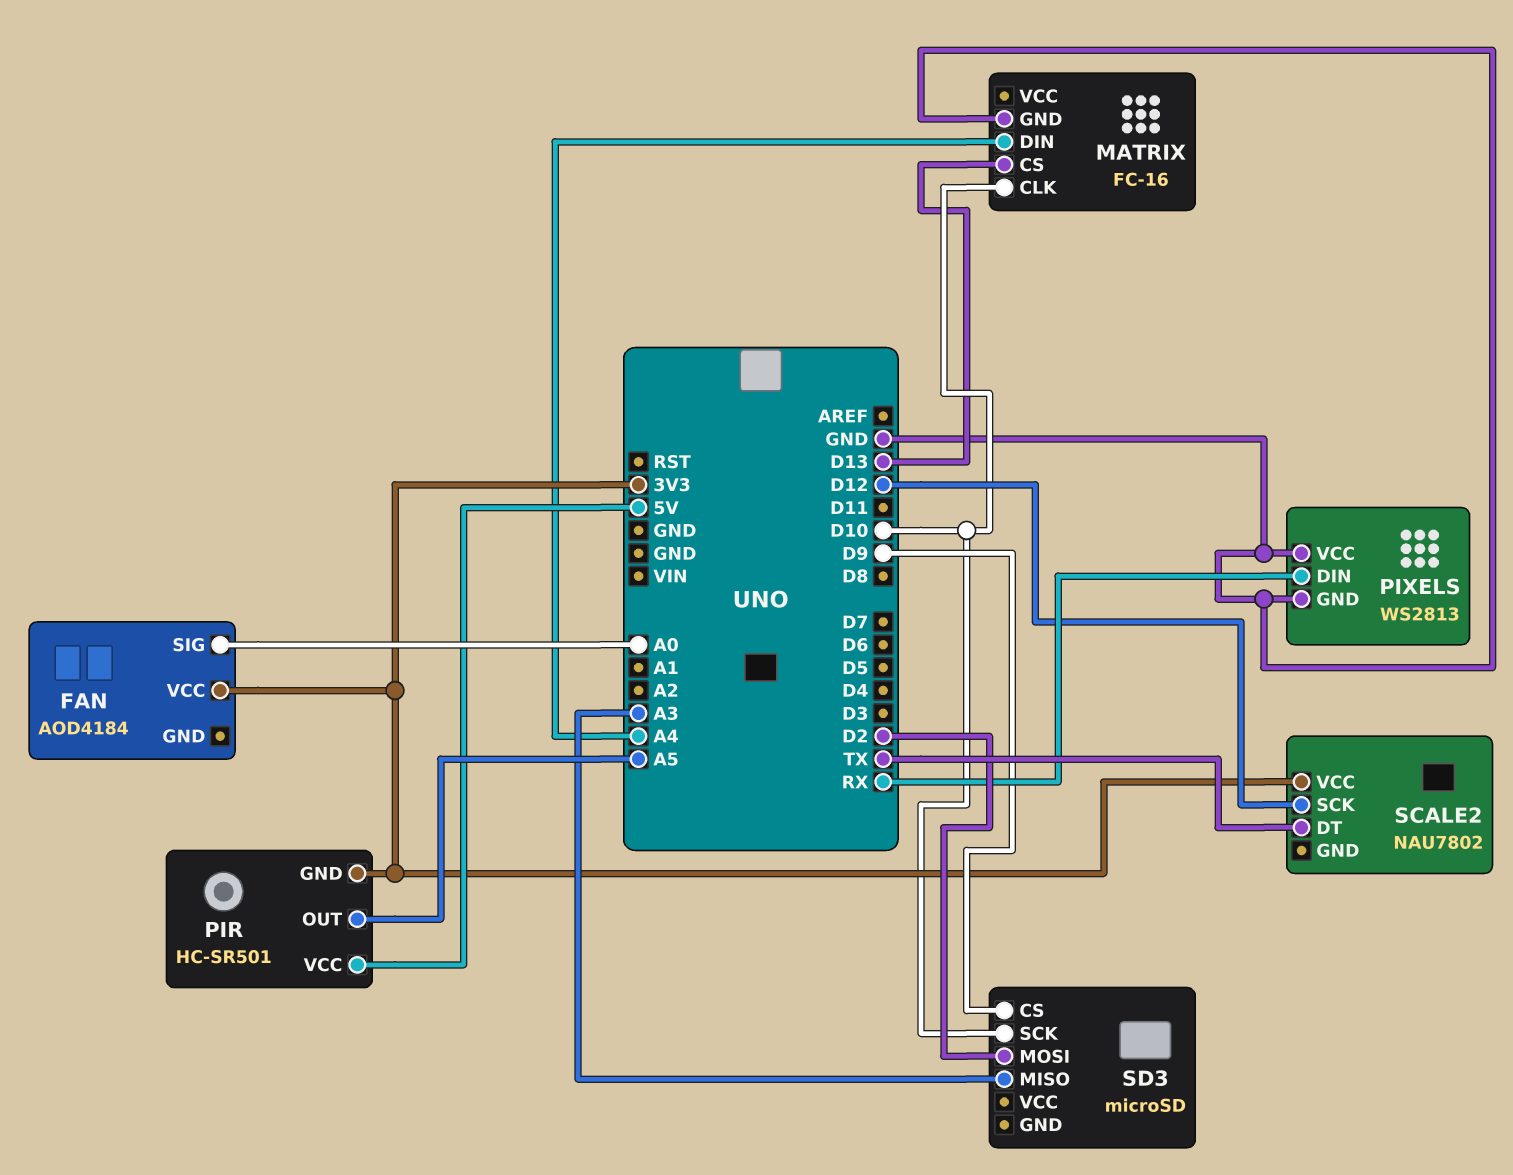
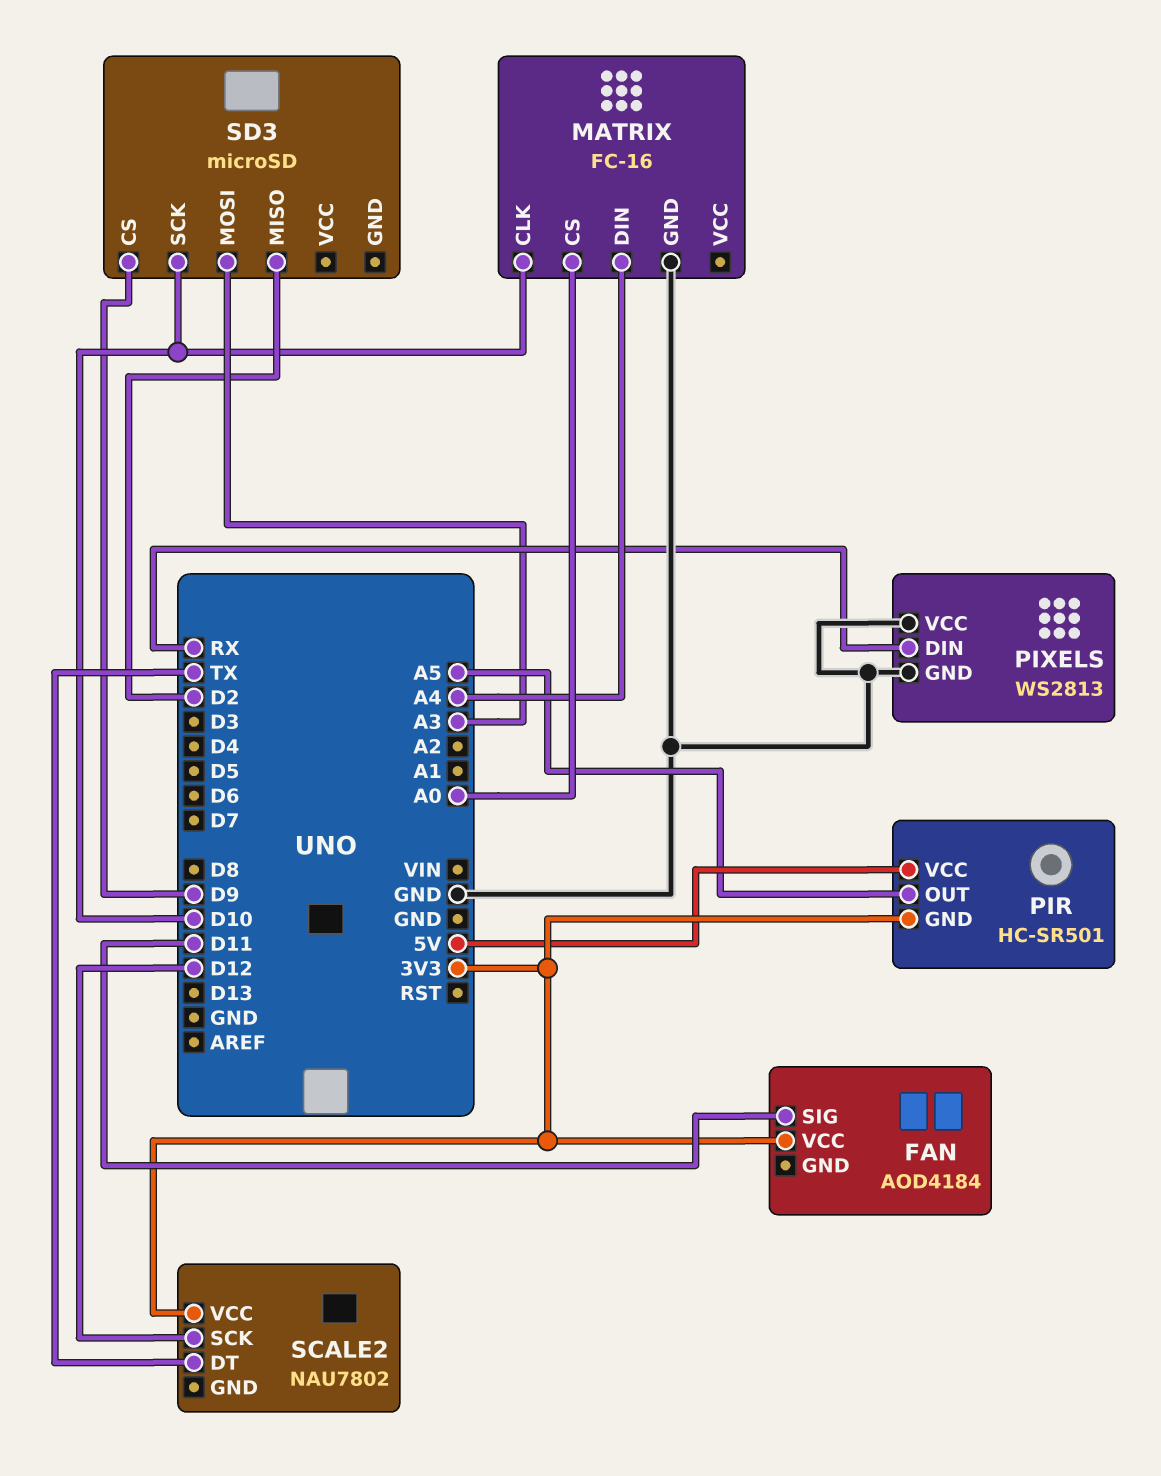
FAN pin SIG: A0 -> D11
MATRIX pin CS: D13 -> A0
SD3 pin MISO: A3 -> D2
SD3 pin MOSI: D2 -> A3

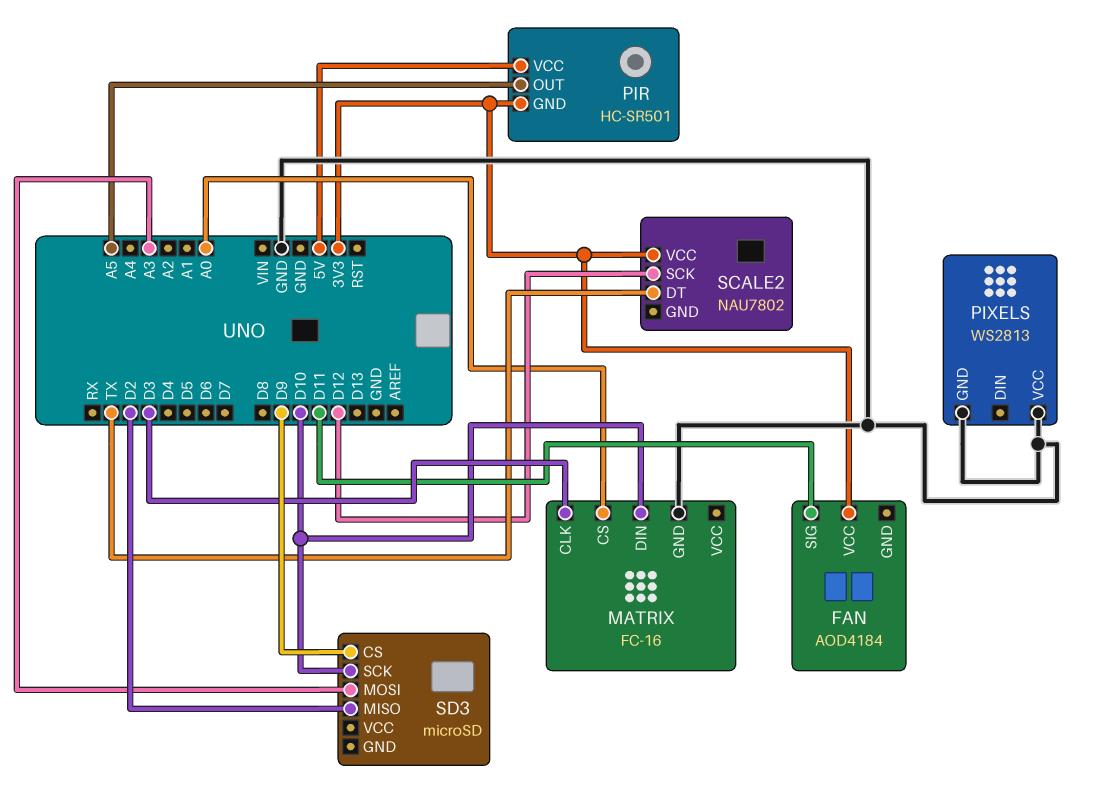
MATRIX pin CLK: D10 -> D3
MATRIX pin DIN: A4 -> D10
PIXELS pin DIN: RX -> none

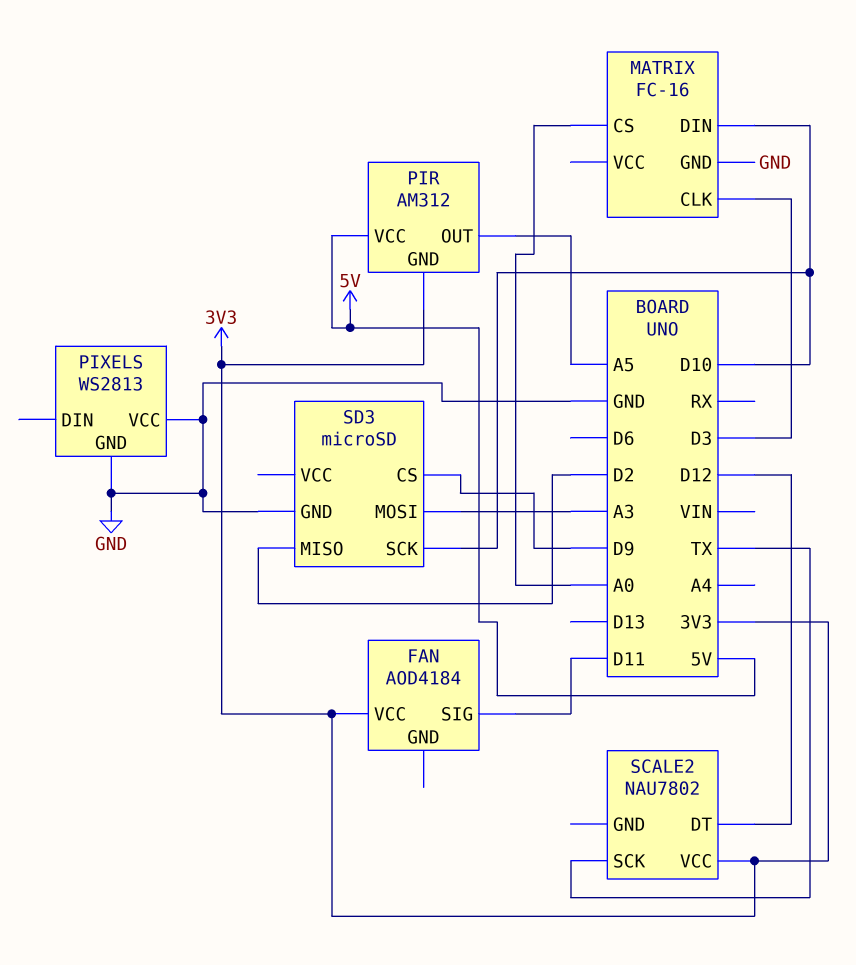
PIR: HC-SR501 -> AM312
SCALE2 pin DT: TX -> D12
SCALE2 pin SCK: D12 -> TX
SD3 pin GND: none -> GND

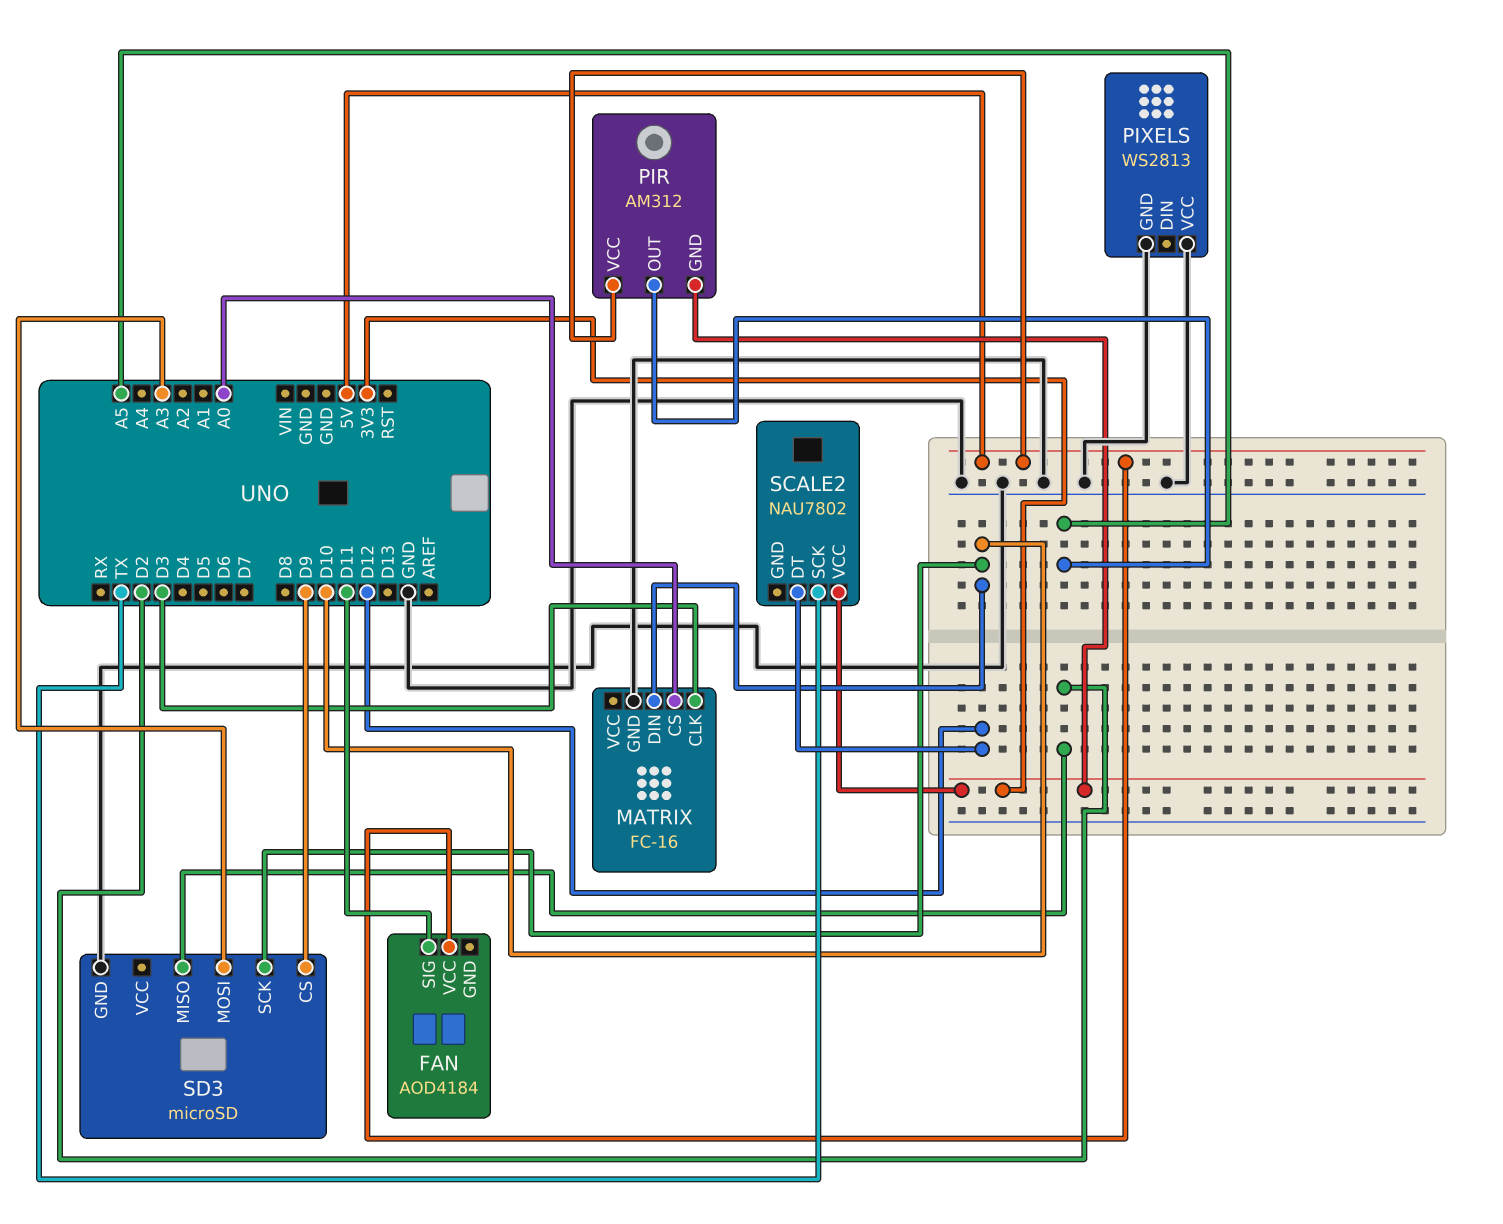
FAN pin VCC: 3V3 -> 5V

